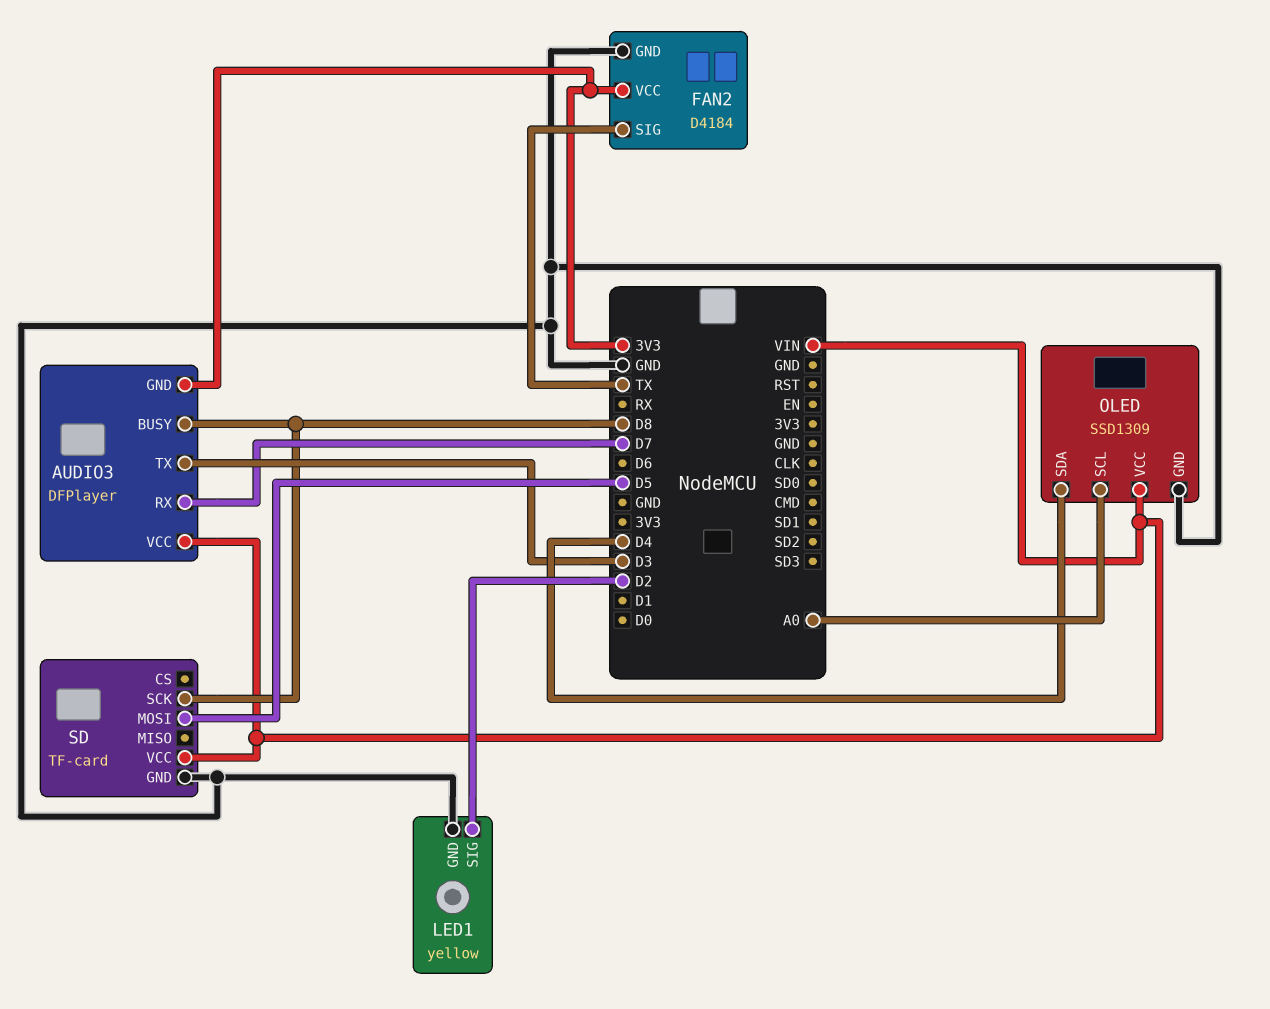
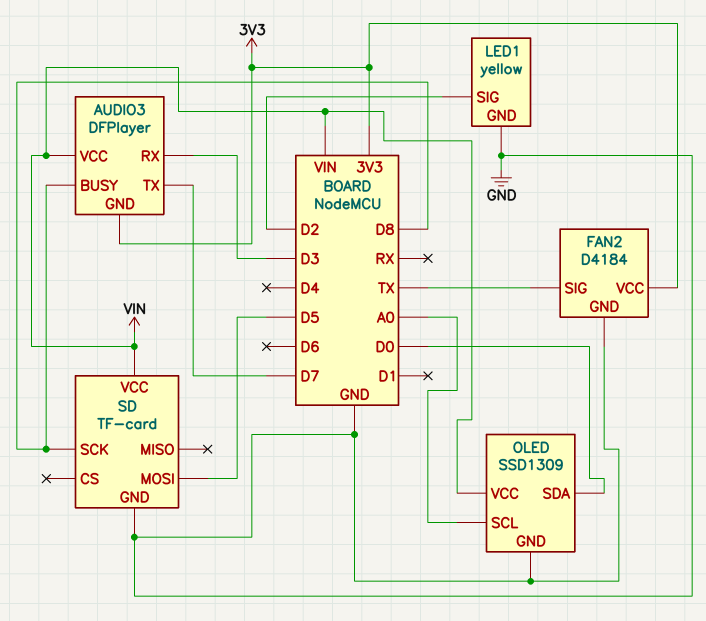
AUDIO3 pin RX: D7 -> D3
AUDIO3 pin TX: D3 -> D7
OLED pin SDA: D4 -> D0

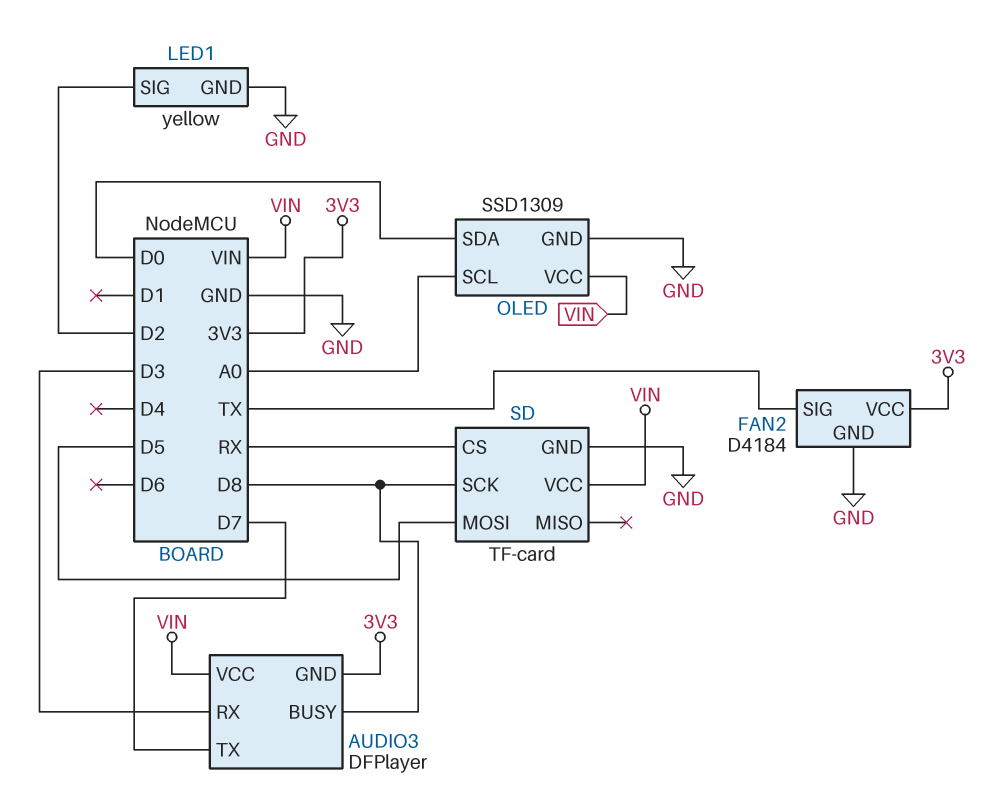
SD pin CS: none -> RX

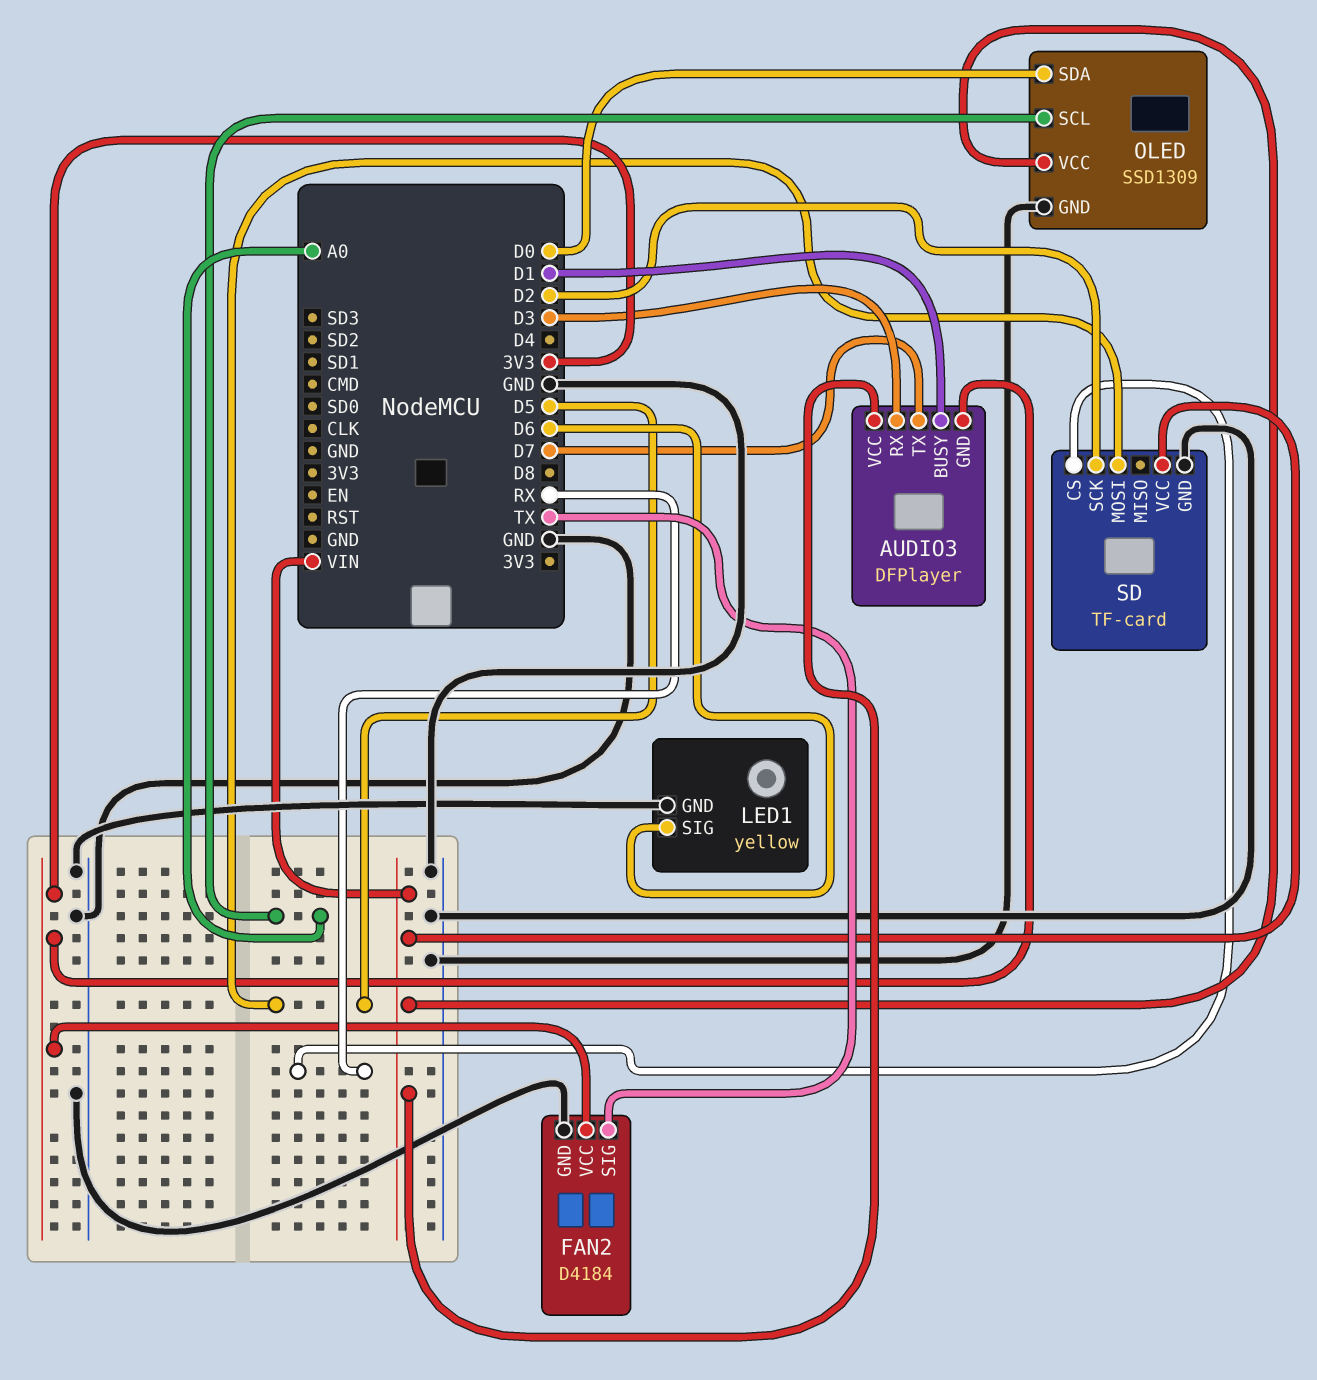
AUDIO3 pin BUSY: D8 -> D1
LED1 pin SIG: D2 -> D6
SD pin SCK: D8 -> D2

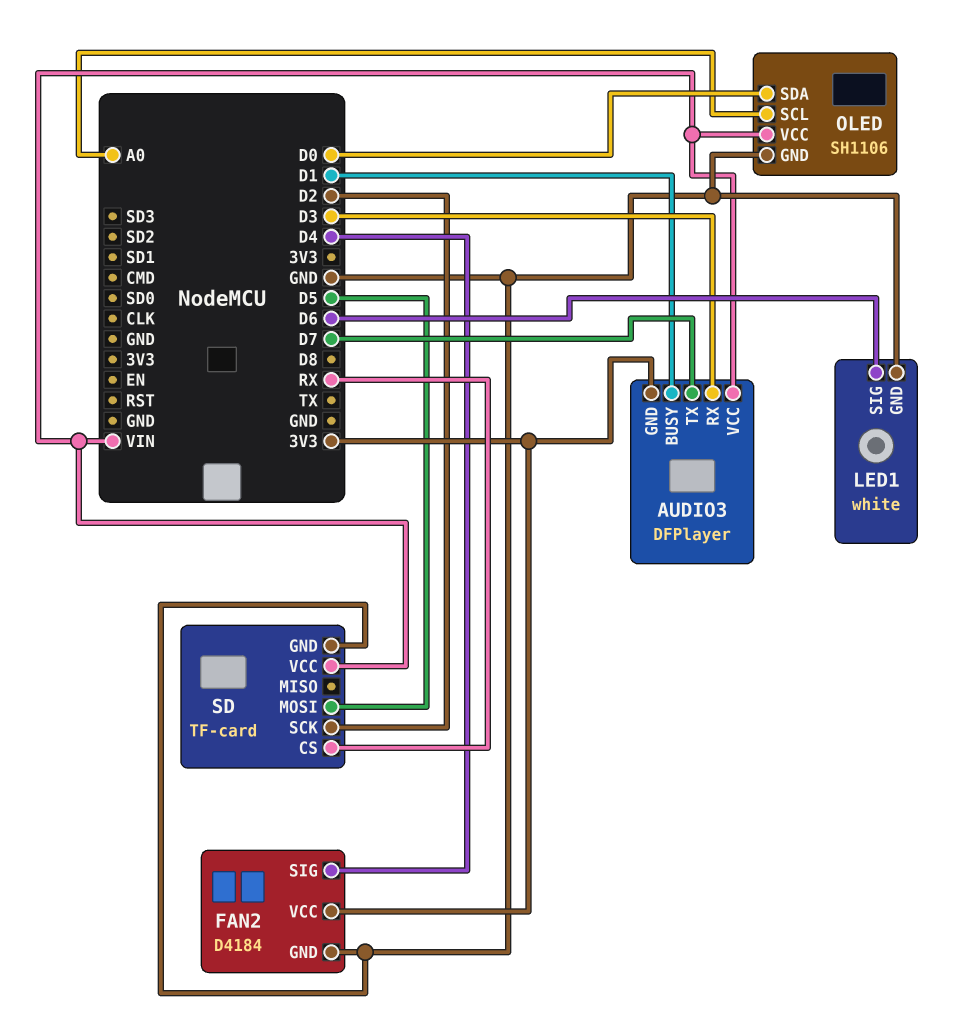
FAN2 pin SIG: TX -> D4
LED1: yellow -> white
OLED: SSD1309 -> SH1106

